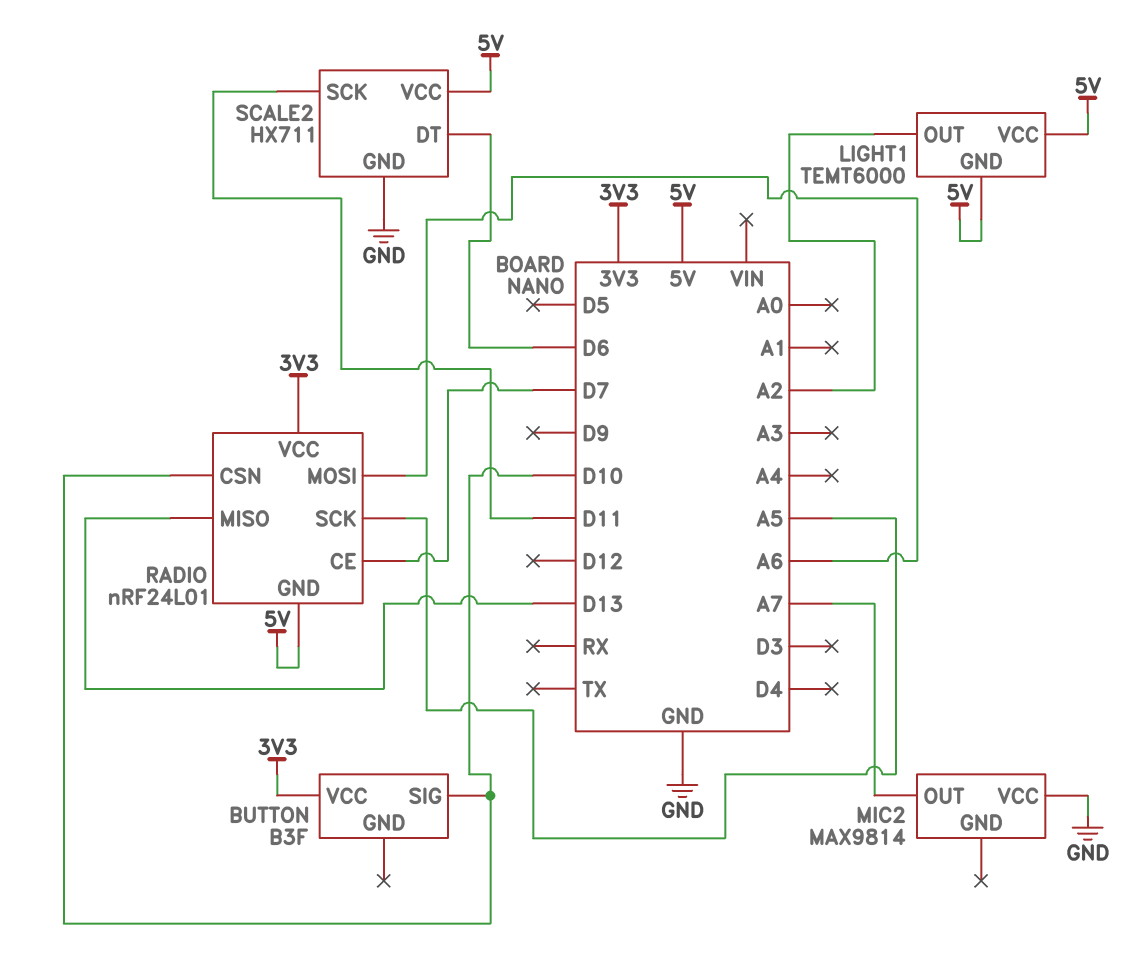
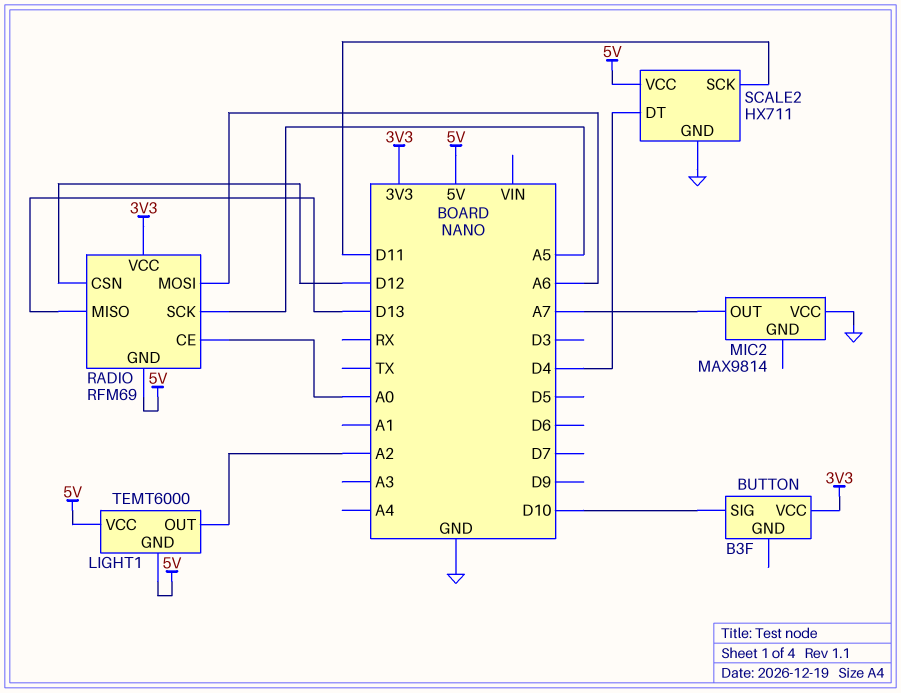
RADIO: nRF24L01 -> RFM69
RADIO pin CE: D7 -> A0
RADIO pin CSN: D10 -> D12
SCALE2 pin DT: D6 -> D4

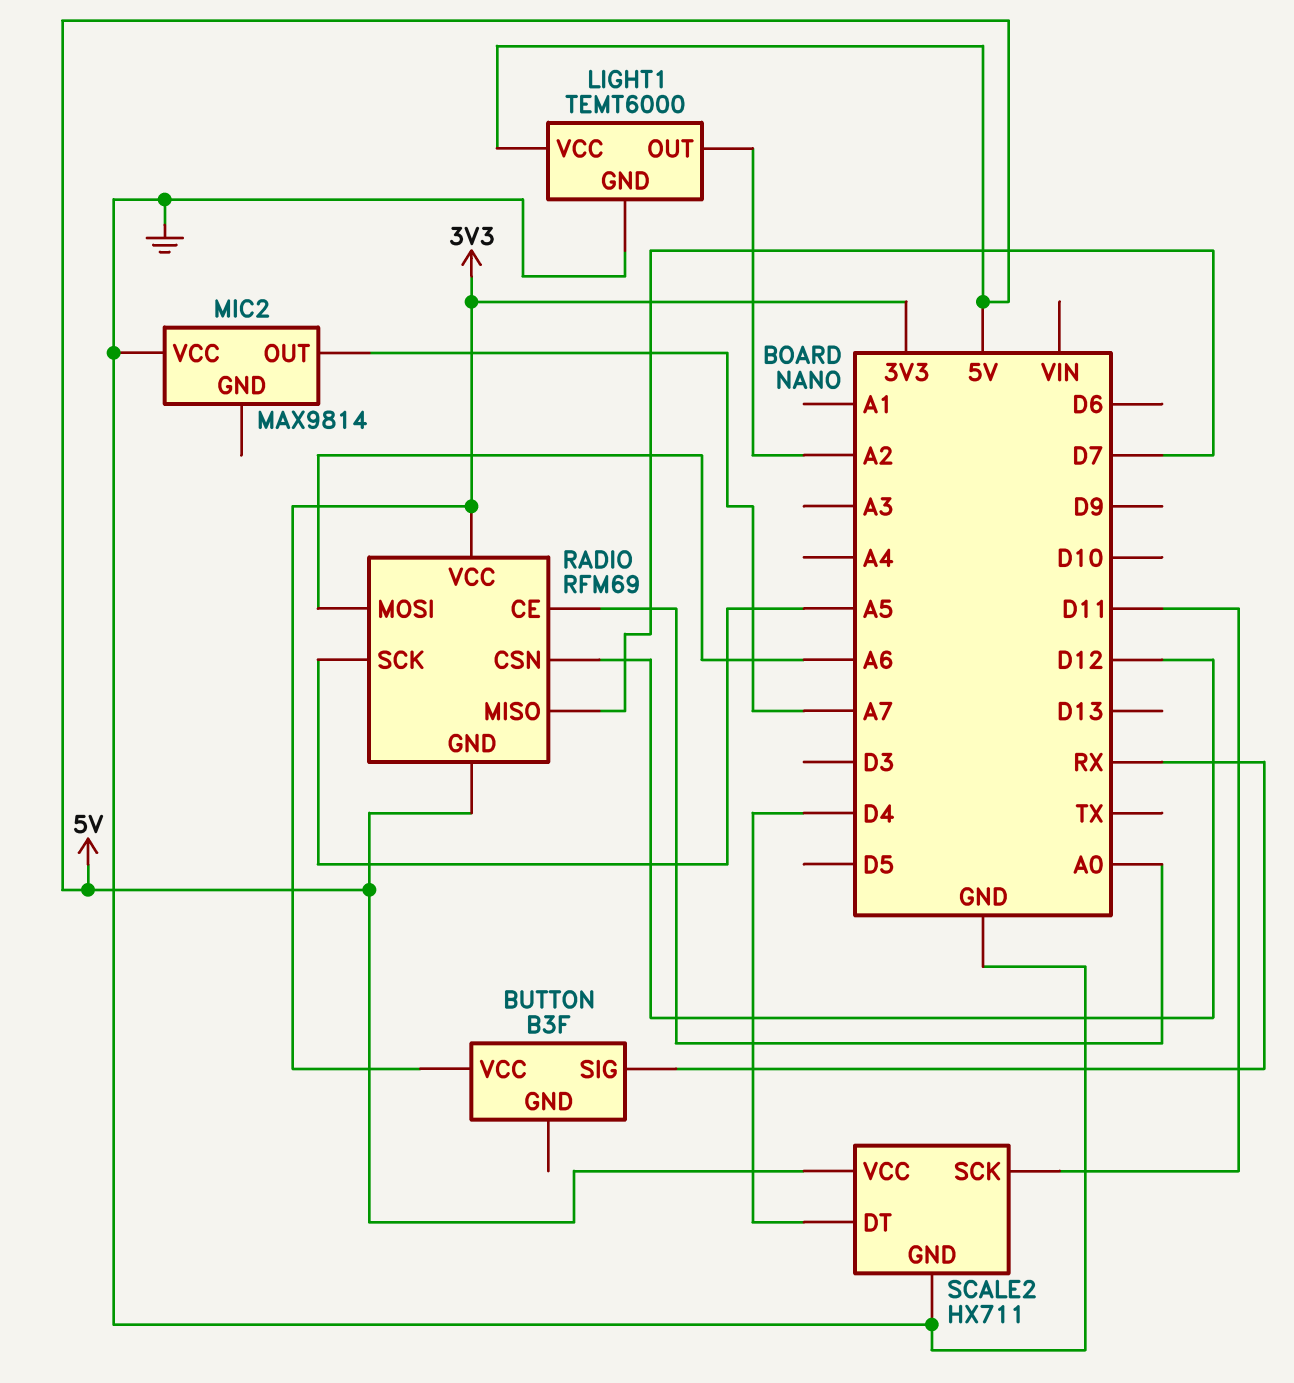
BUTTON pin SIG: D10 -> RX
LIGHT1 pin GND: 5V -> GND
RADIO pin MISO: D13 -> D7

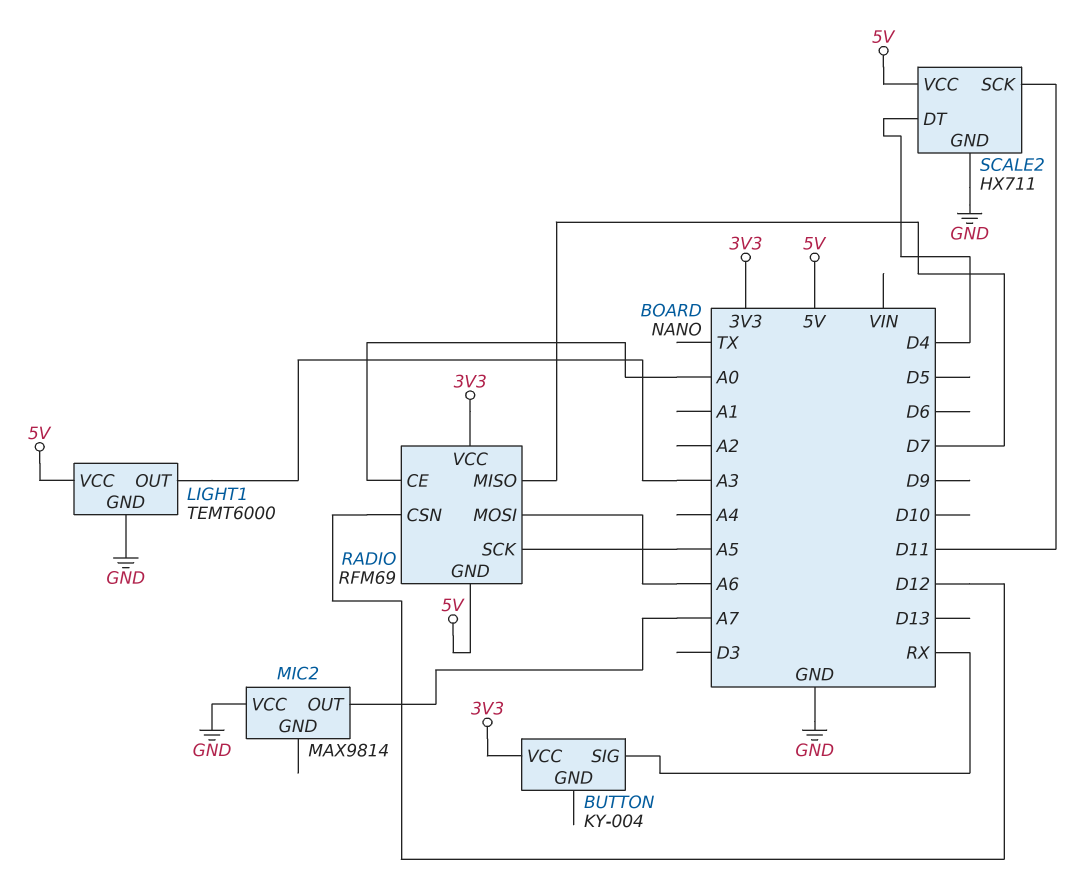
BUTTON: B3F -> KY-004
LIGHT1 pin OUT: A2 -> A3

